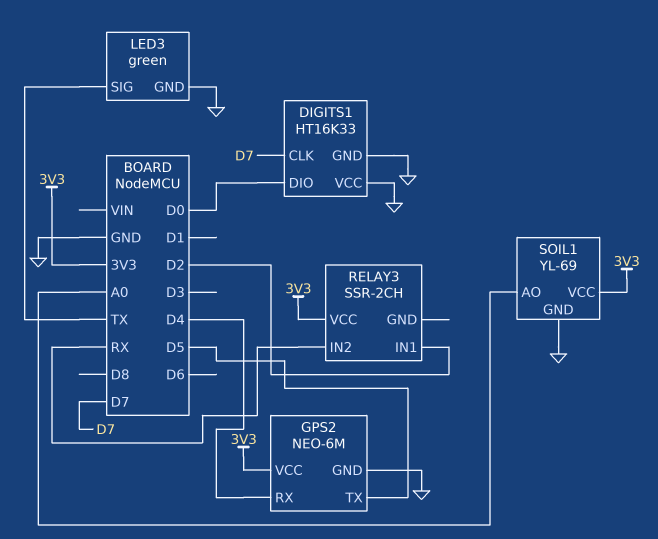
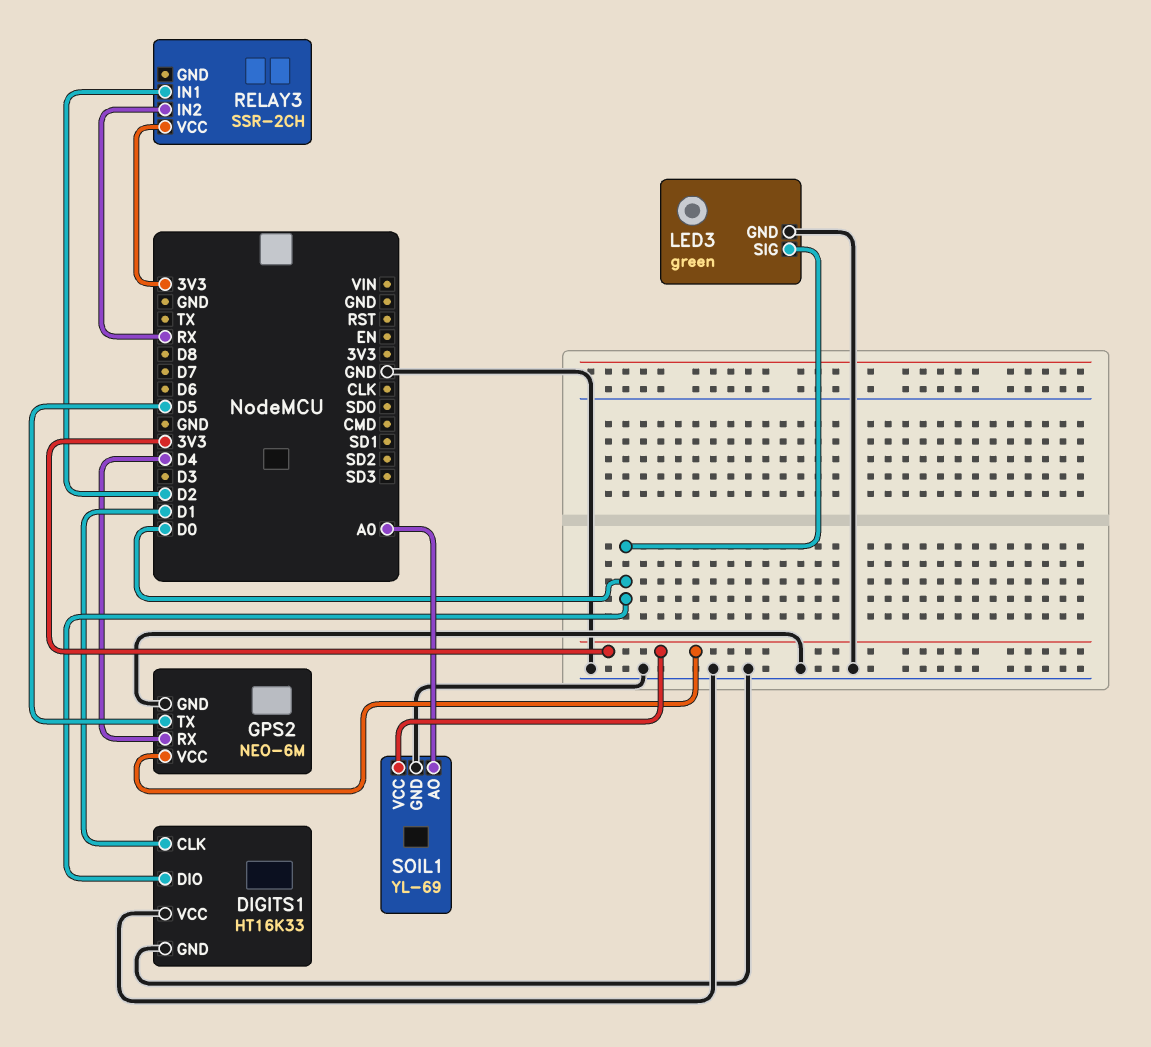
DIGITS1 pin CLK: D7 -> D1
LED3 pin SIG: TX -> D0

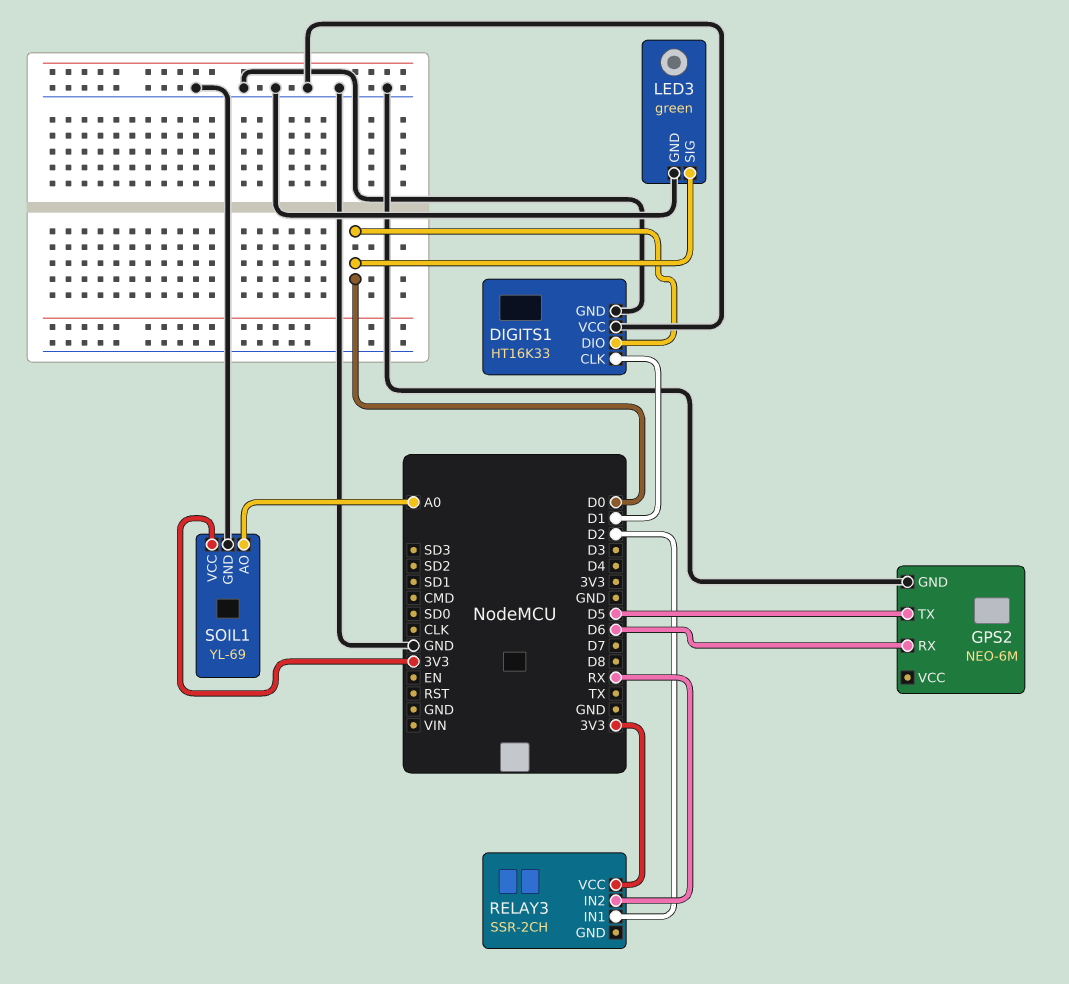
GPS2 pin RX: D4 -> D6
GPS2 pin VCC: 3V3 -> none

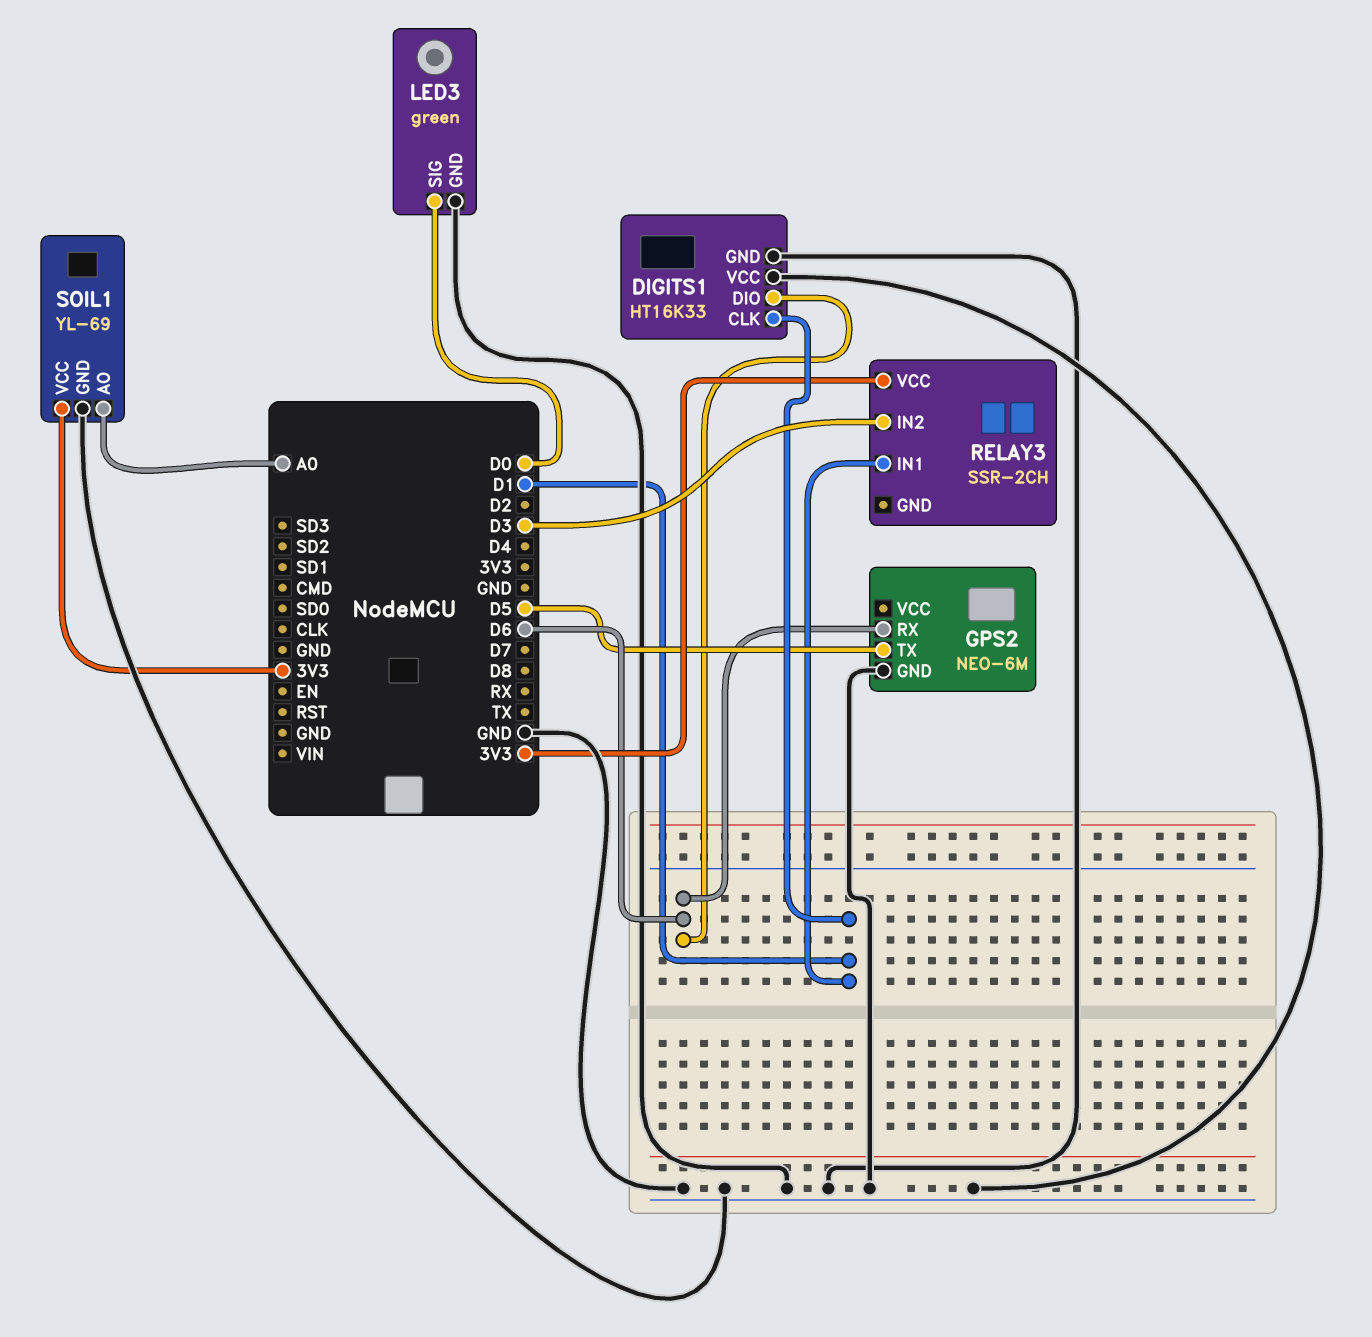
DIGITS1 pin DIO: D0 -> D6
RELAY3 pin IN1: D2 -> D1
RELAY3 pin IN2: RX -> D3

